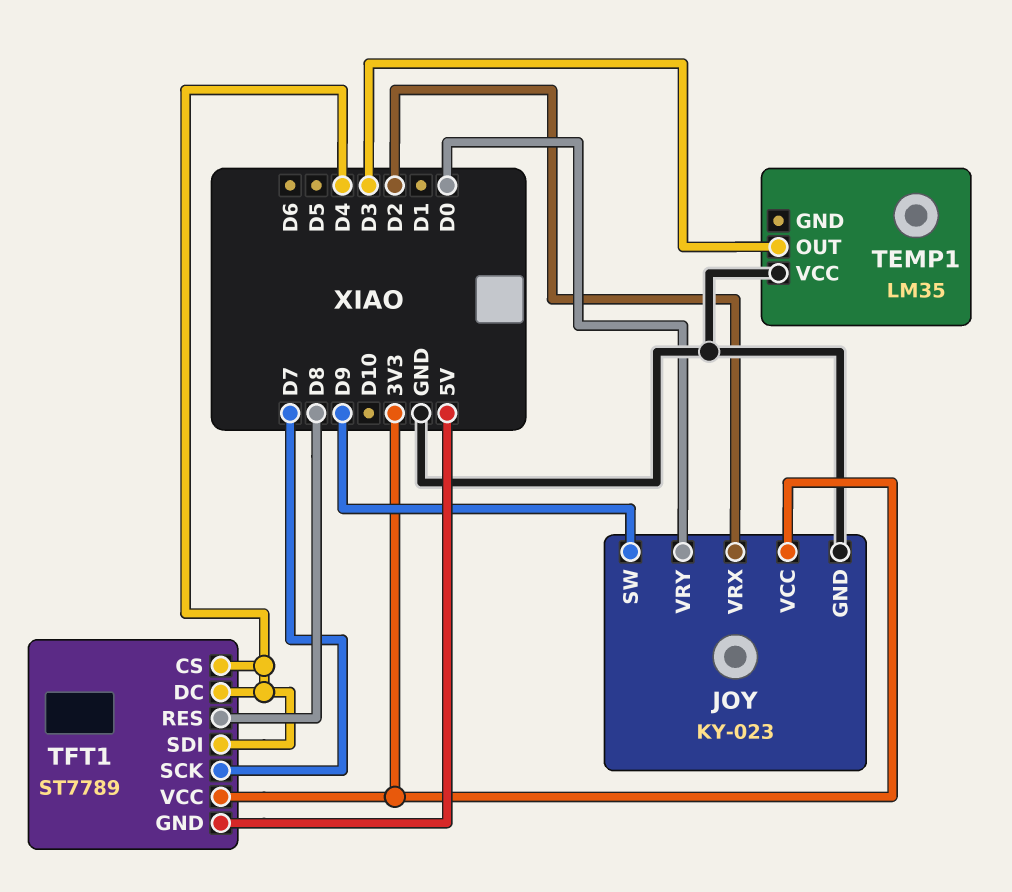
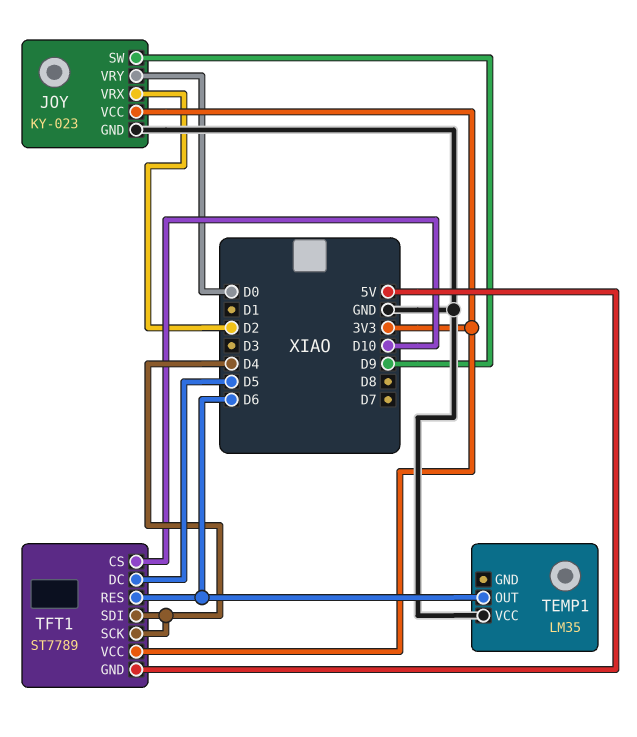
TEMP1 pin OUT: D3 -> D6
TFT1 pin CS: D4 -> D10
TFT1 pin DC: D4 -> D5
TFT1 pin RES: D8 -> D6
TFT1 pin SCK: D7 -> D4

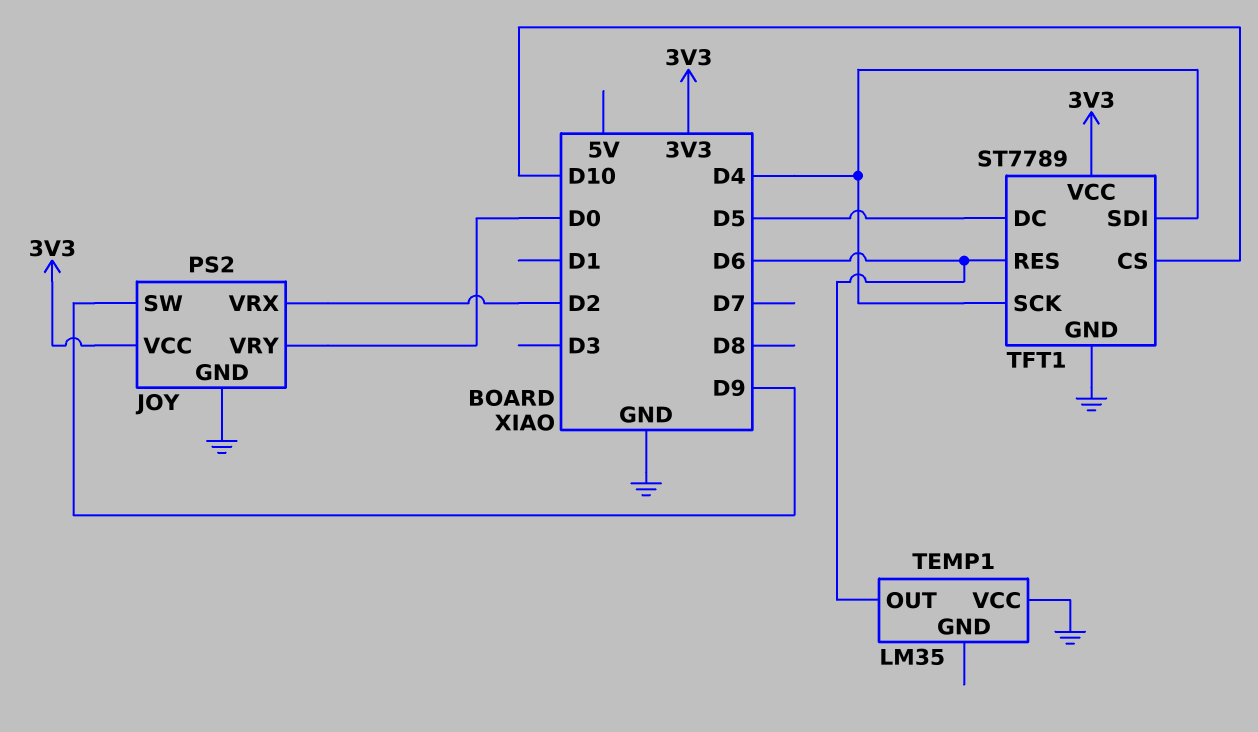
JOY: KY-023 -> PS2
TFT1 pin GND: 5V -> GND

